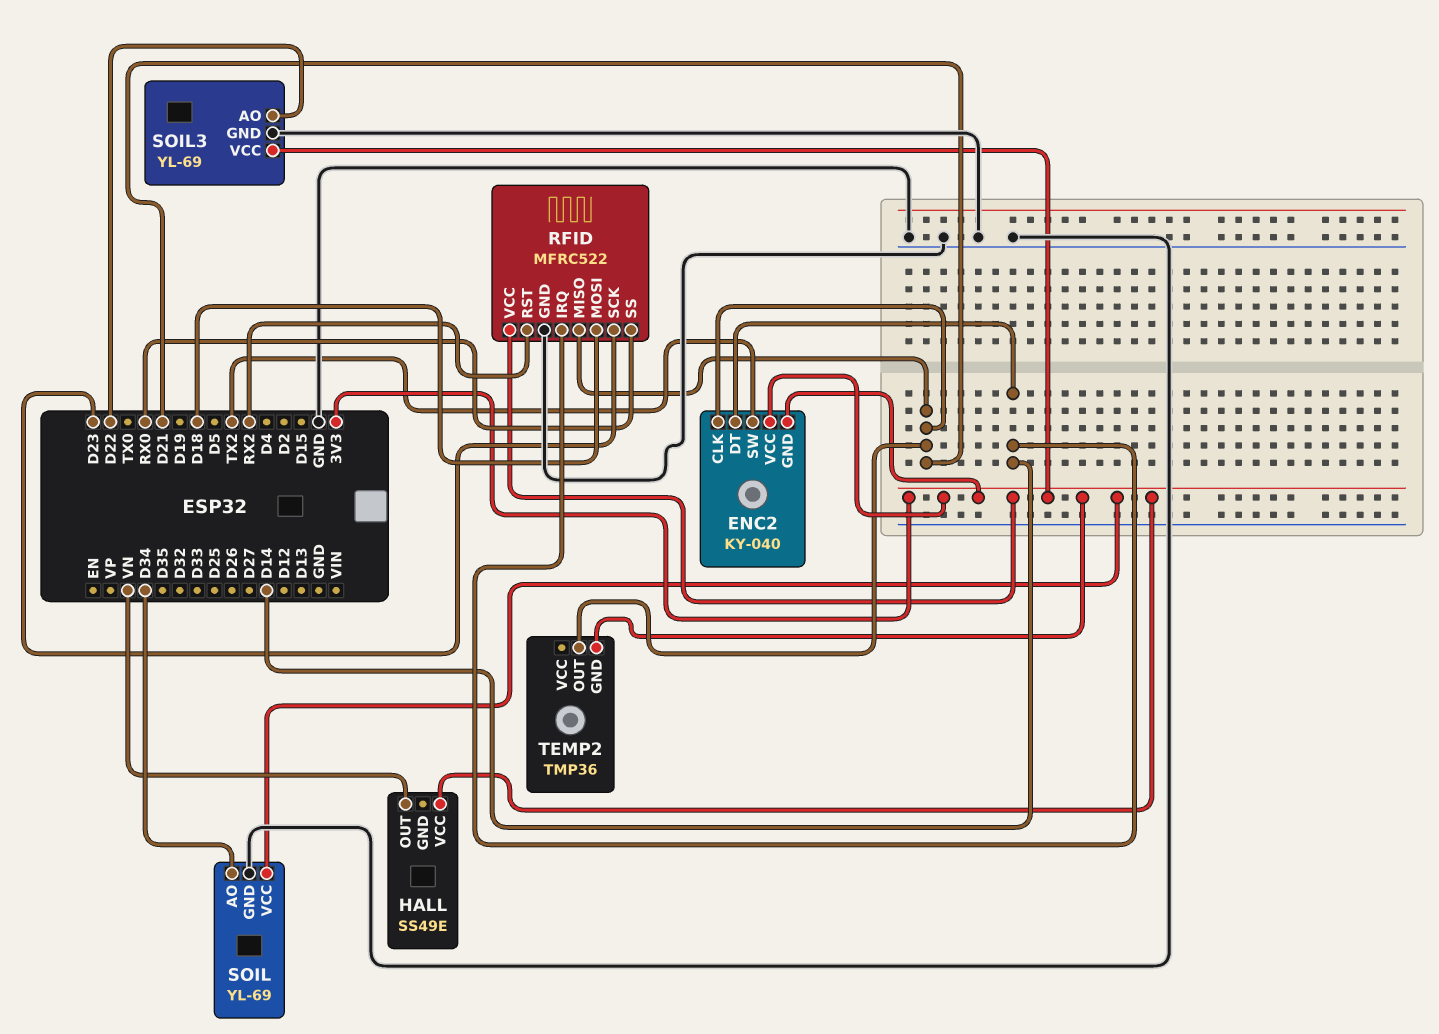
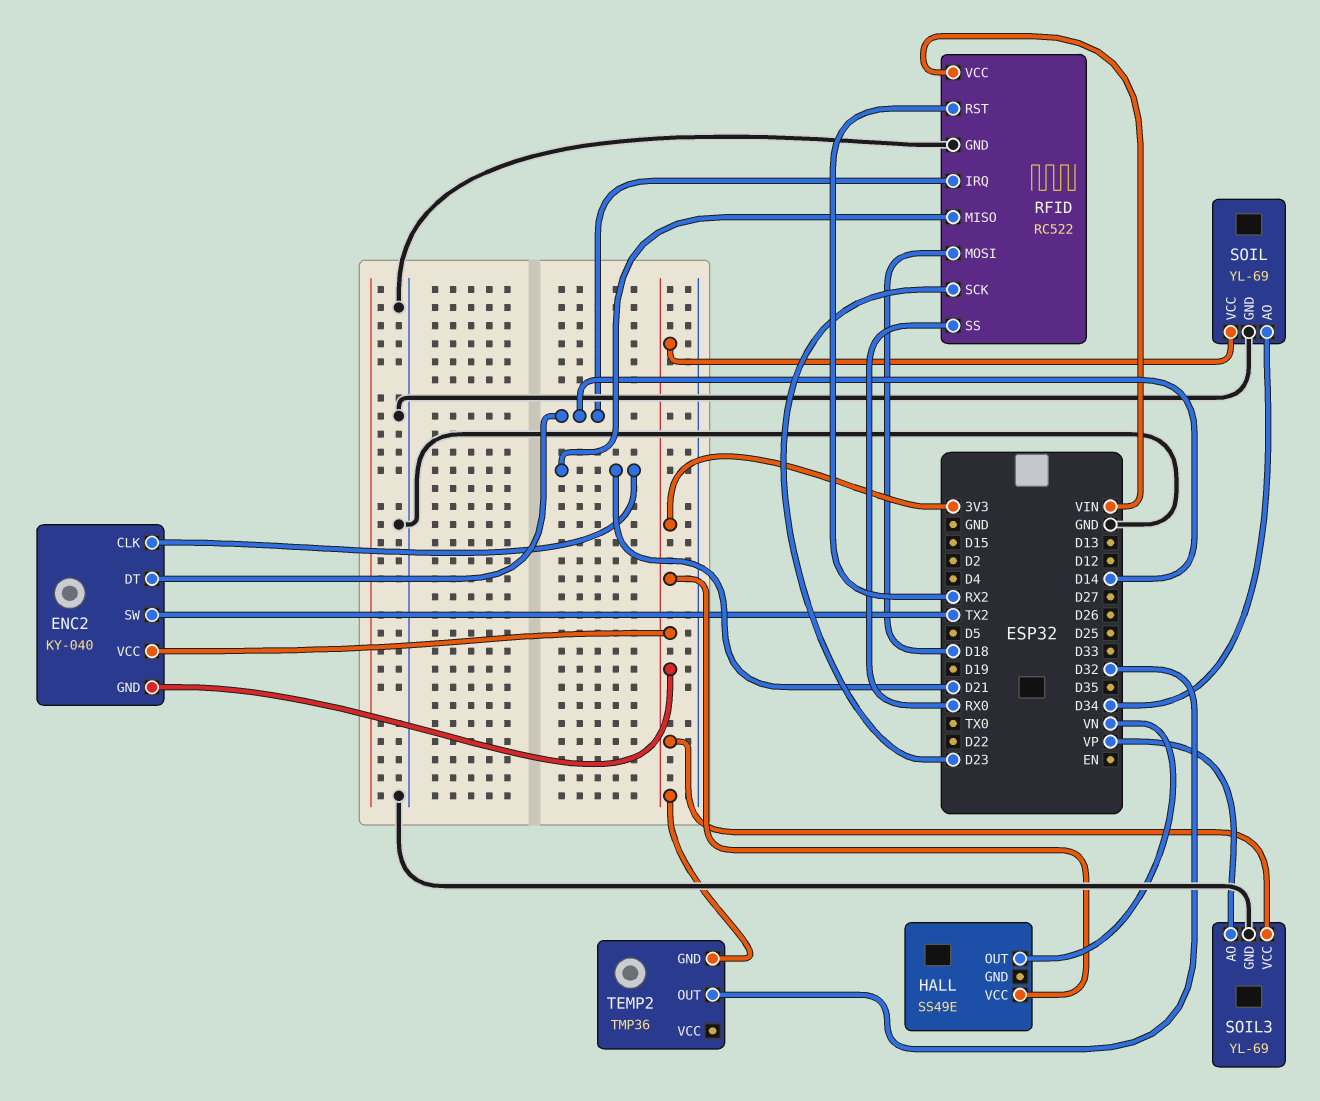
RFID: MFRC522 -> RC522
RFID pin VCC: 3V3 -> VIN
SOIL3 pin AO: D22 -> VP
TEMP2 pin OUT: D21 -> D32

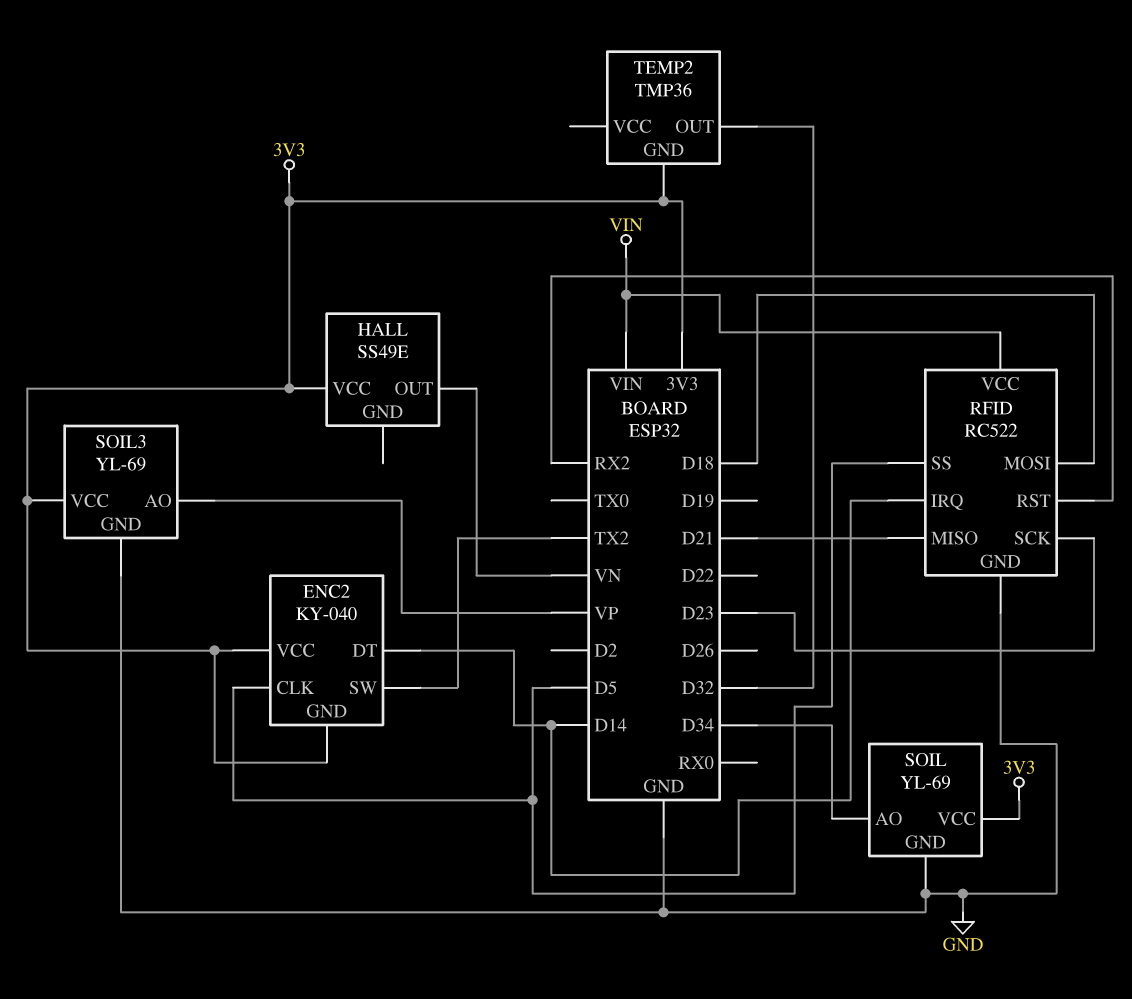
ENC2 pin CLK: D21 -> D5
RFID pin SS: RX0 -> D5

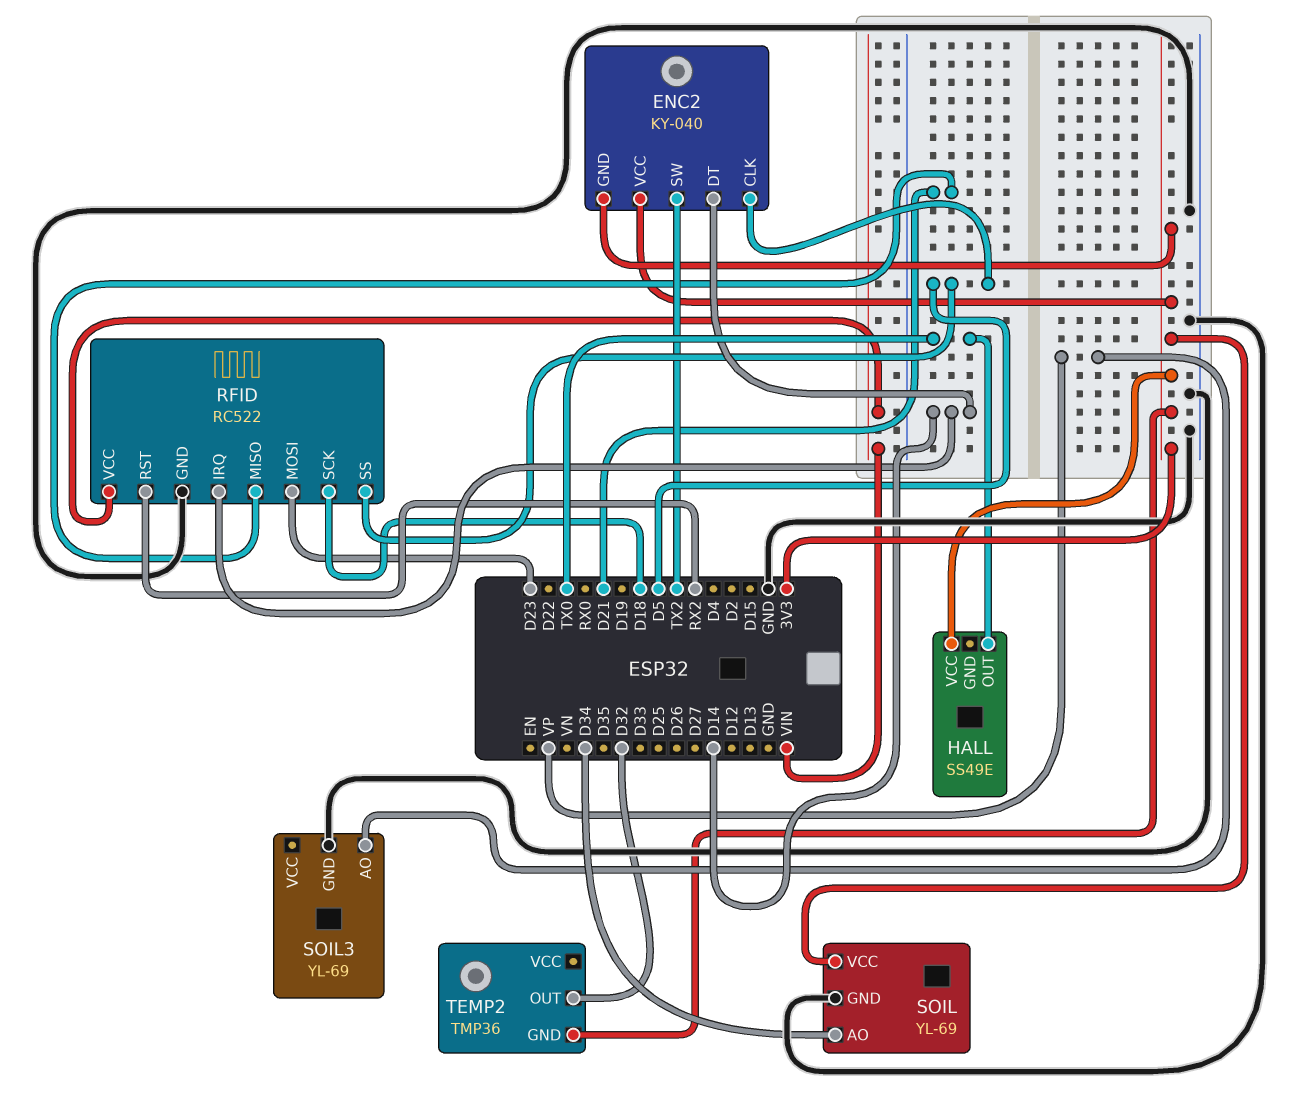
HALL pin OUT: VN -> TX0
RFID pin MOSI: D18 -> D23
RFID pin SCK: D23 -> D18
SOIL3 pin VCC: 3V3 -> none

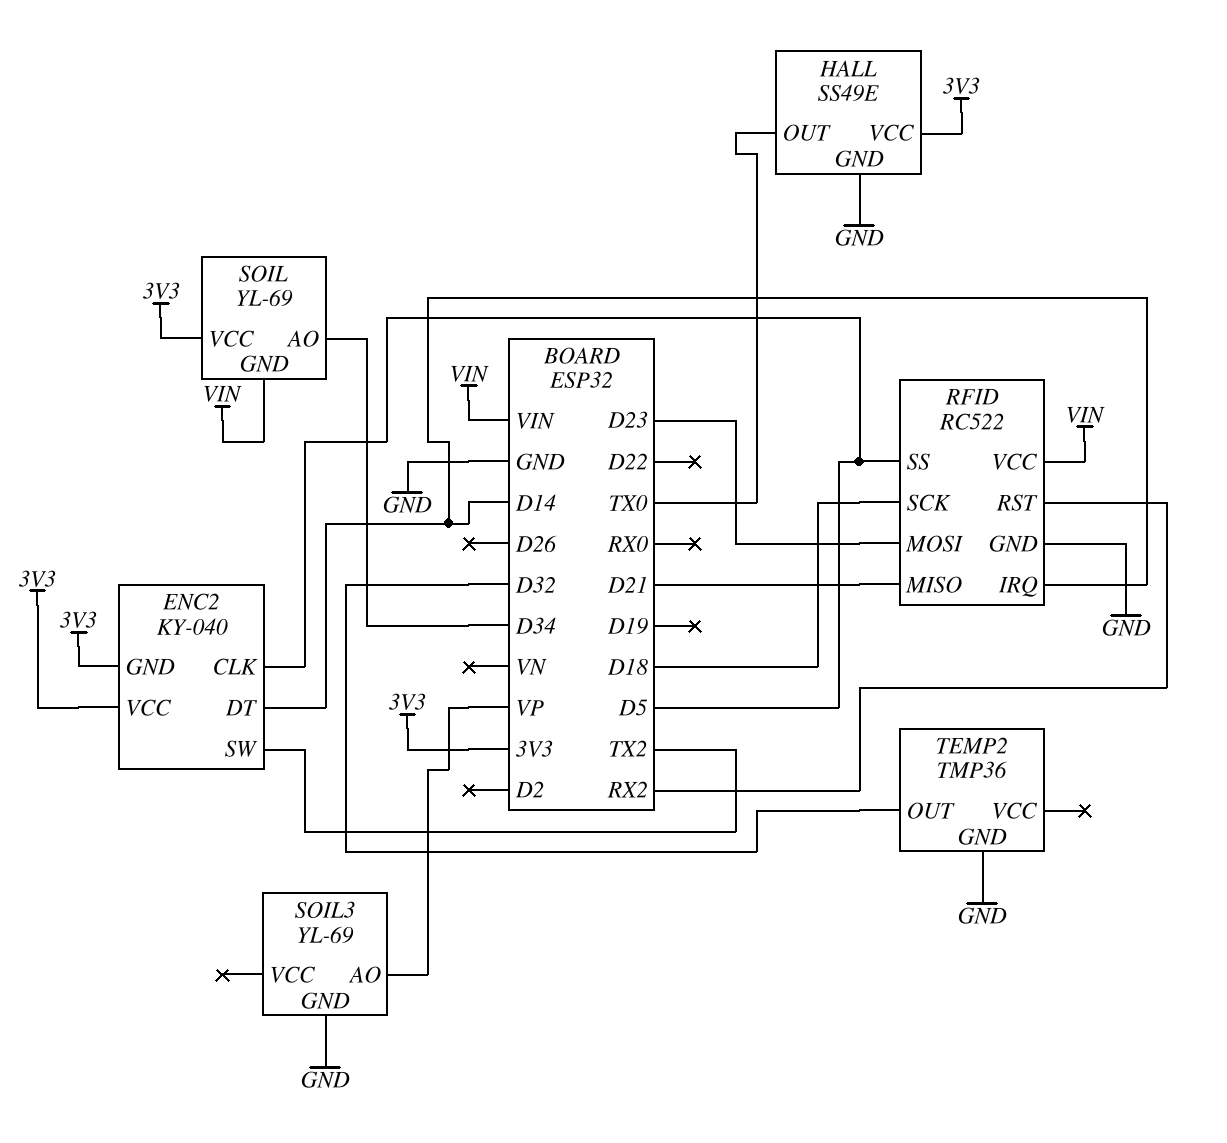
HALL pin GND: none -> GND
SOIL pin GND: GND -> VIN
TEMP2 pin GND: 3V3 -> GND

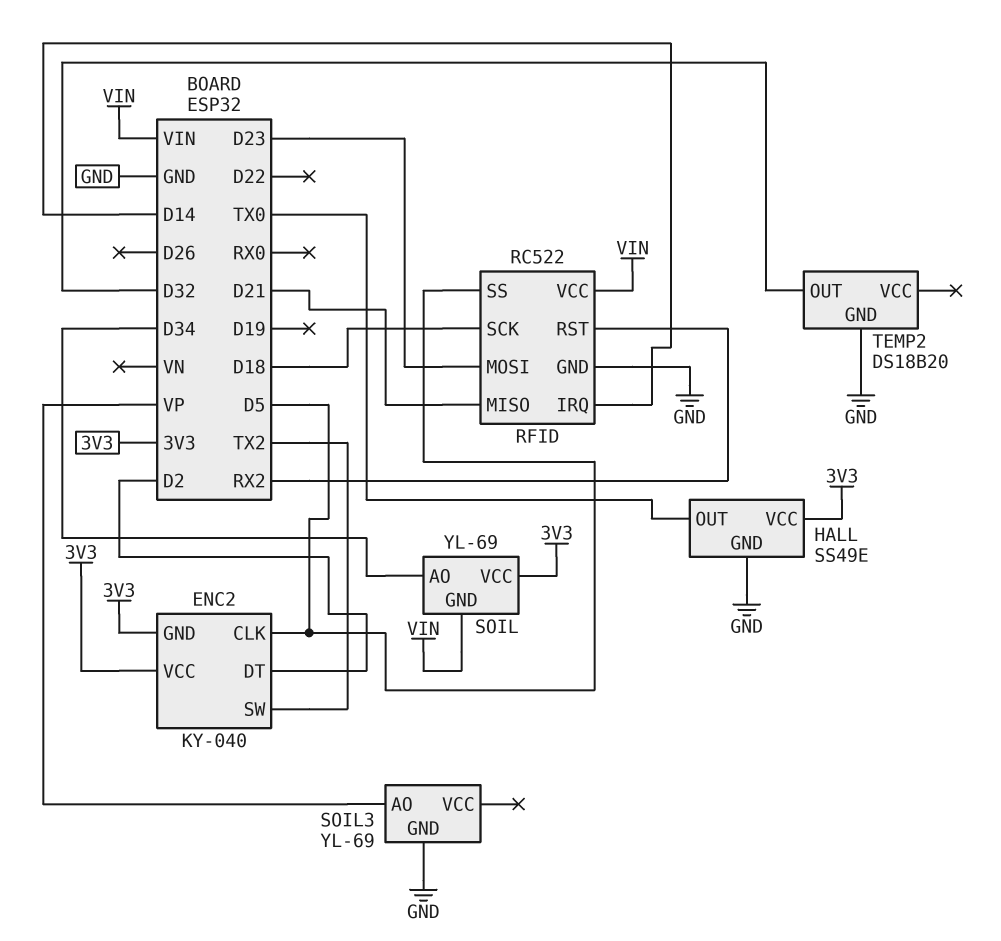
ENC2 pin DT: D14 -> D2
TEMP2: TMP36 -> DS18B20

